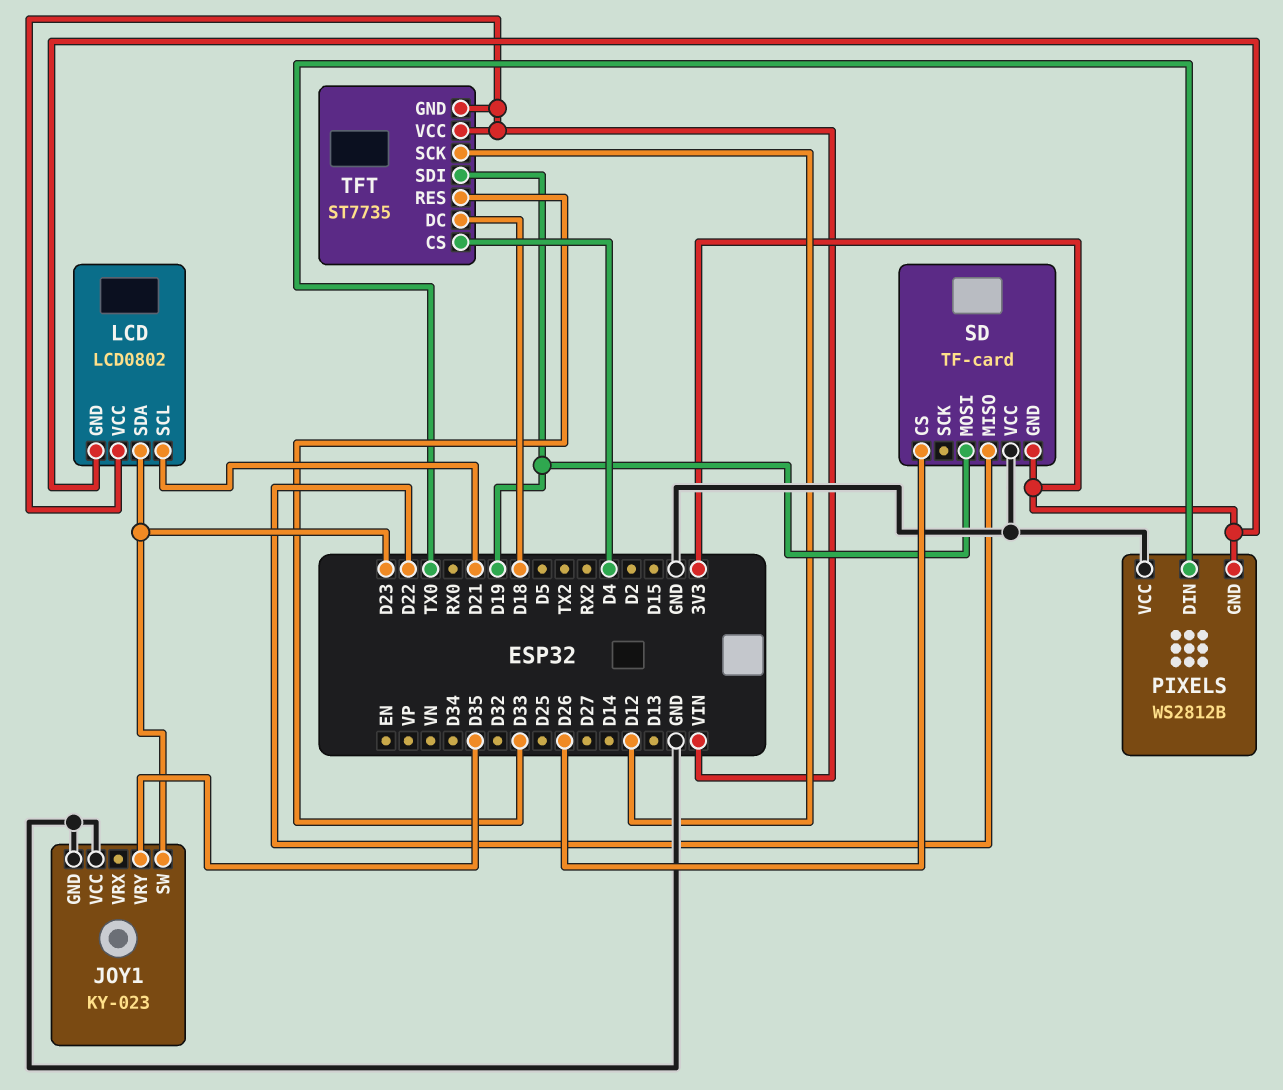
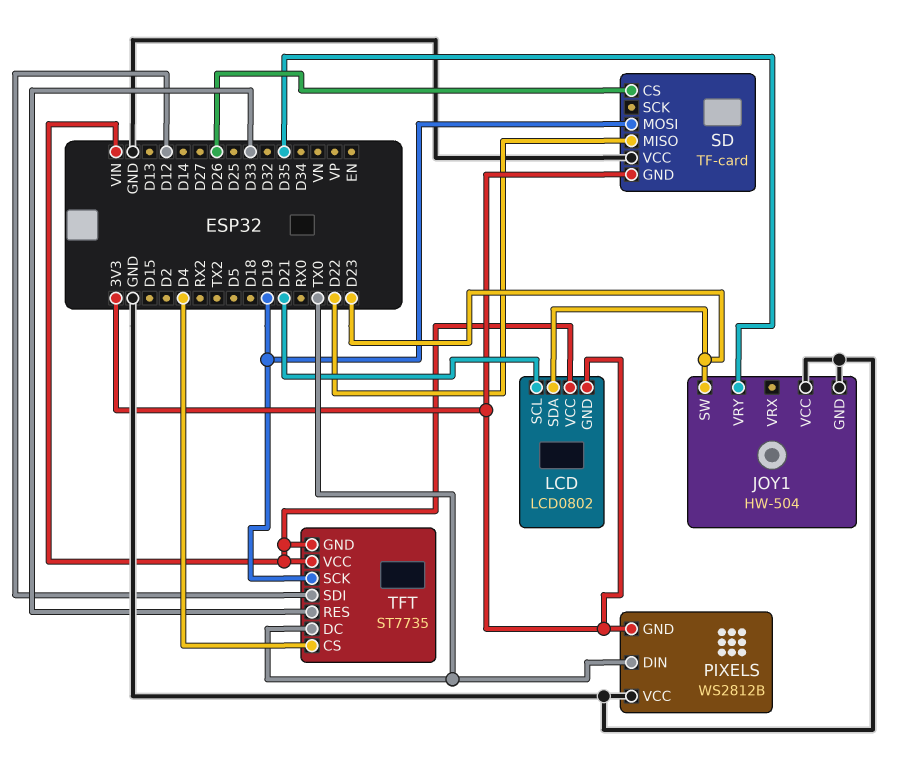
JOY1: KY-023 -> HW-504
TFT pin DC: D18 -> TX0
TFT pin SCK: D12 -> D19
TFT pin SDI: D19 -> D12

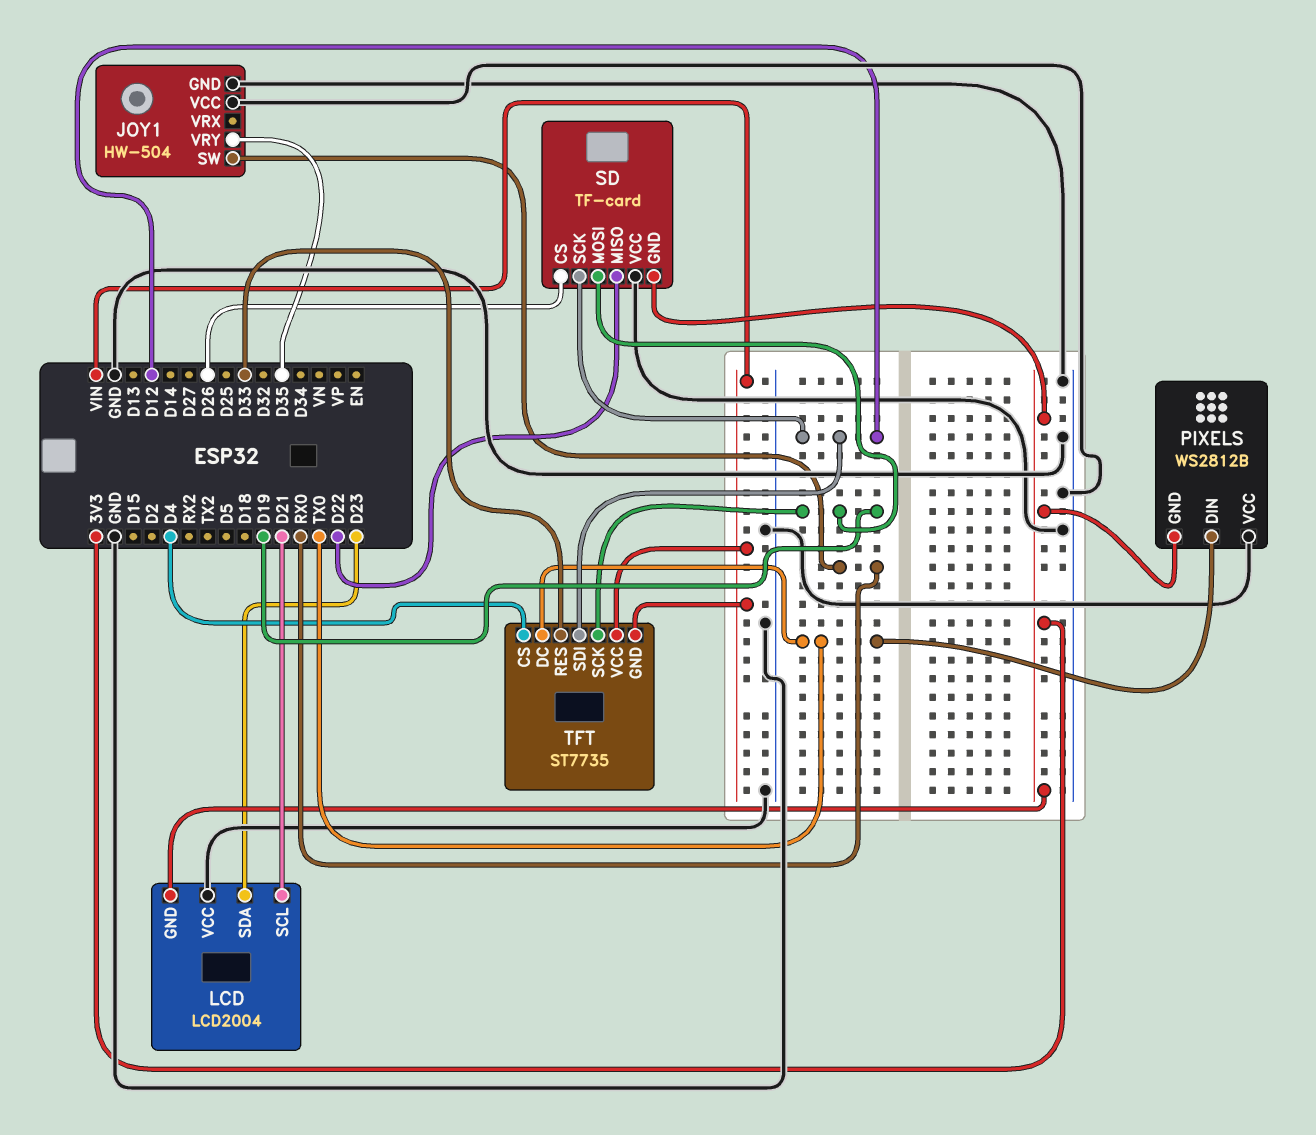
JOY1 pin SW: D23 -> RX0
LCD: LCD0802 -> LCD2004
LCD pin VCC: VIN -> GND
SD pin SCK: none -> D12

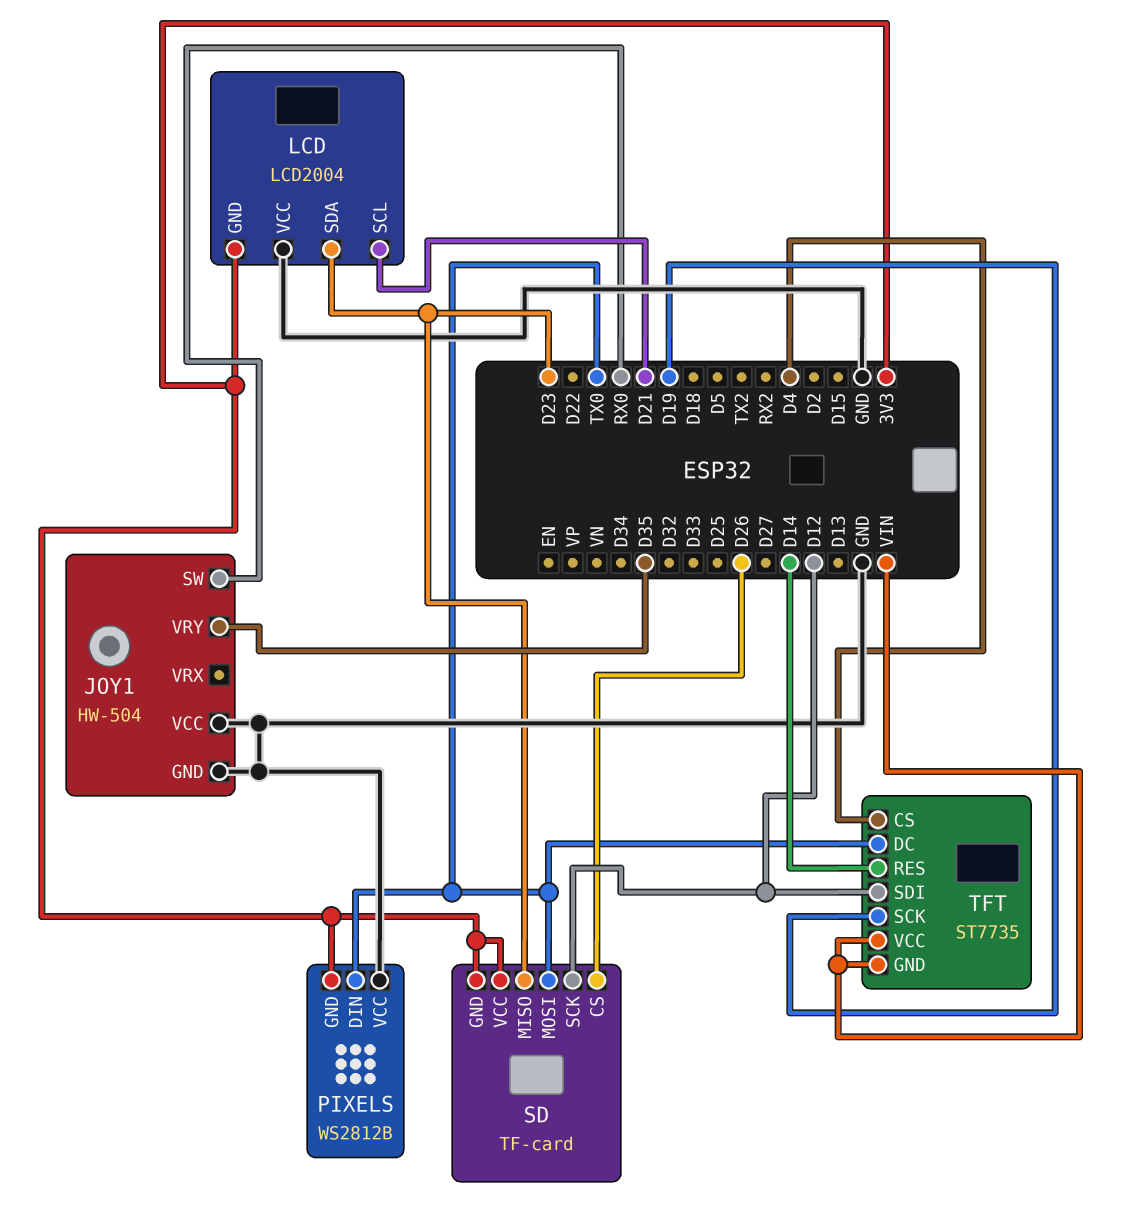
SD pin MISO: D22 -> D23
SD pin MOSI: D19 -> TX0
SD pin VCC: GND -> 3V3
TFT pin RES: D33 -> D14

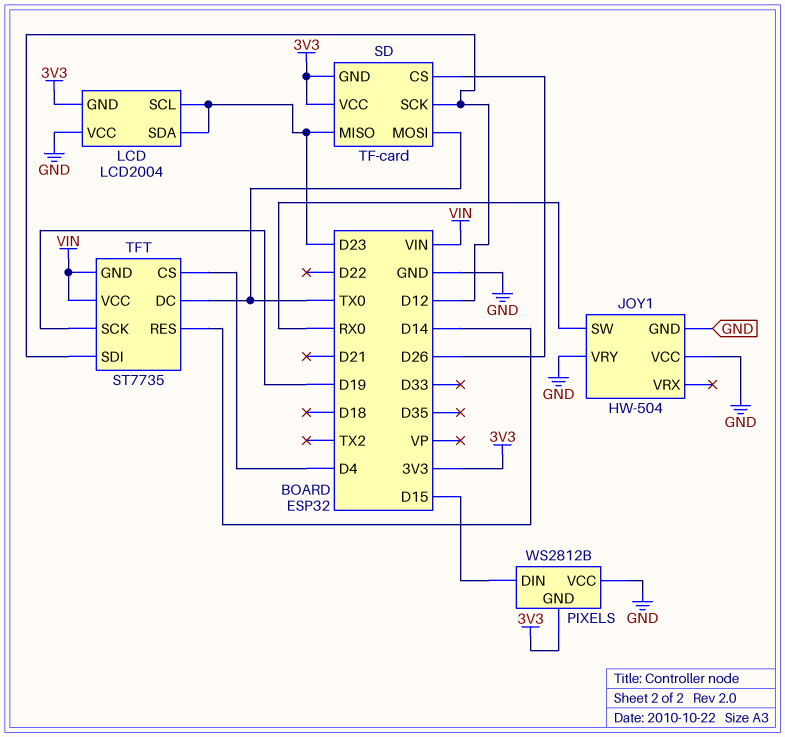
JOY1 pin VRY: D35 -> GND
LCD pin SCL: D21 -> D23
PIXELS pin DIN: TX0 -> D15

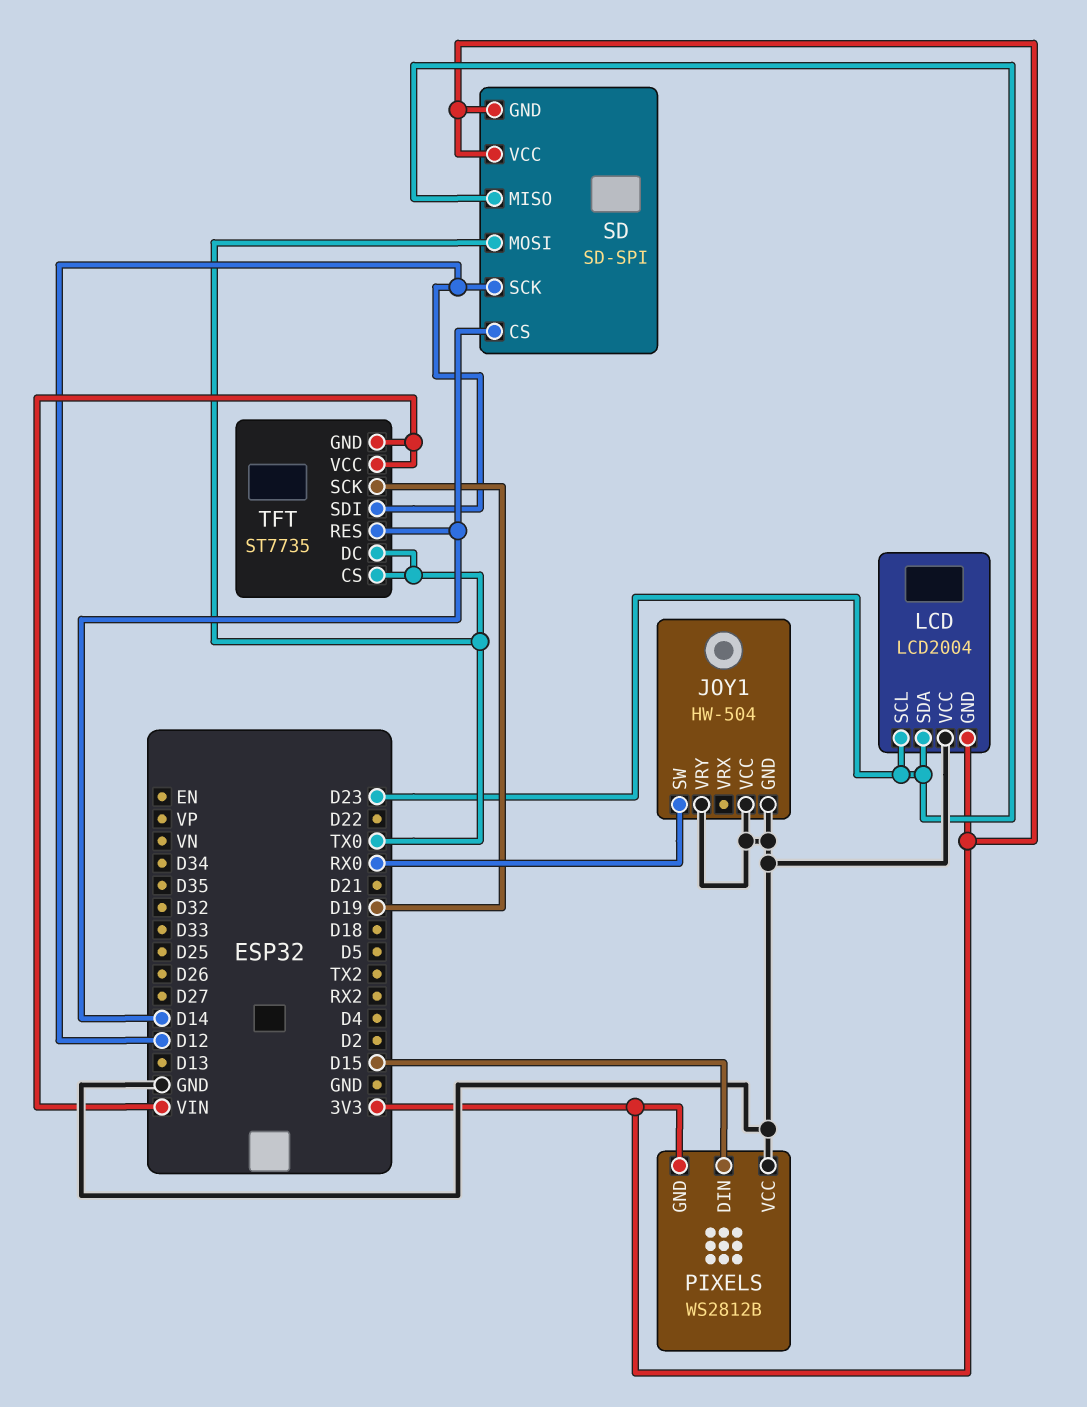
SD: TF-card -> SD-SPI
SD pin CS: D26 -> D14
TFT pin CS: D4 -> TX0

